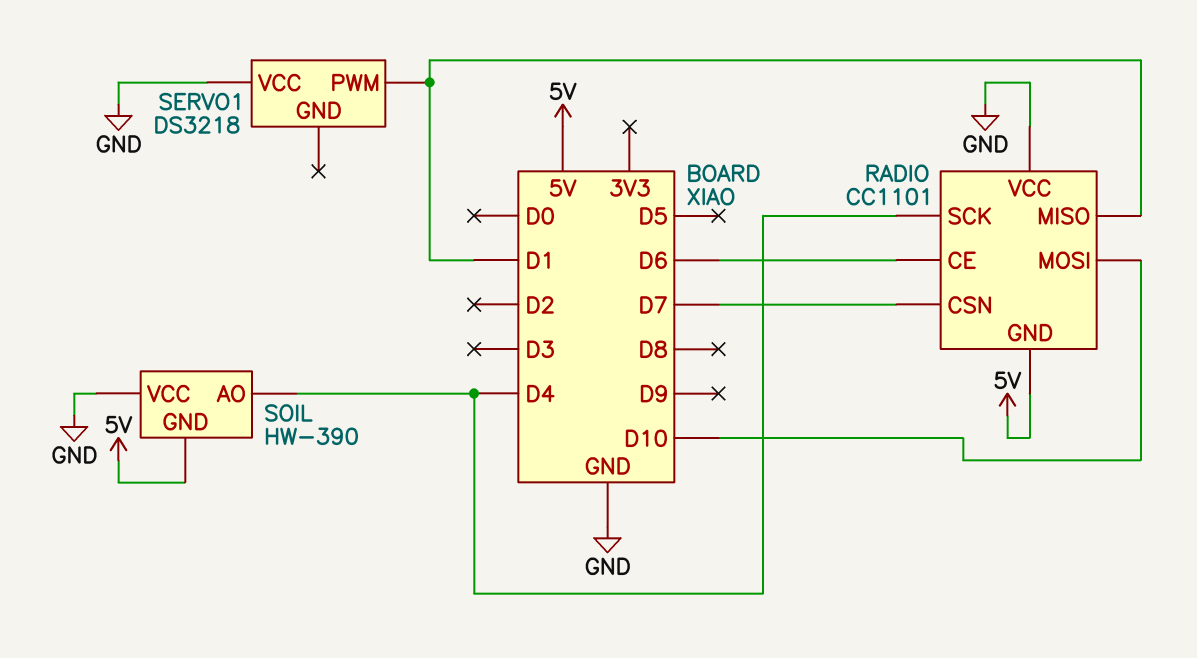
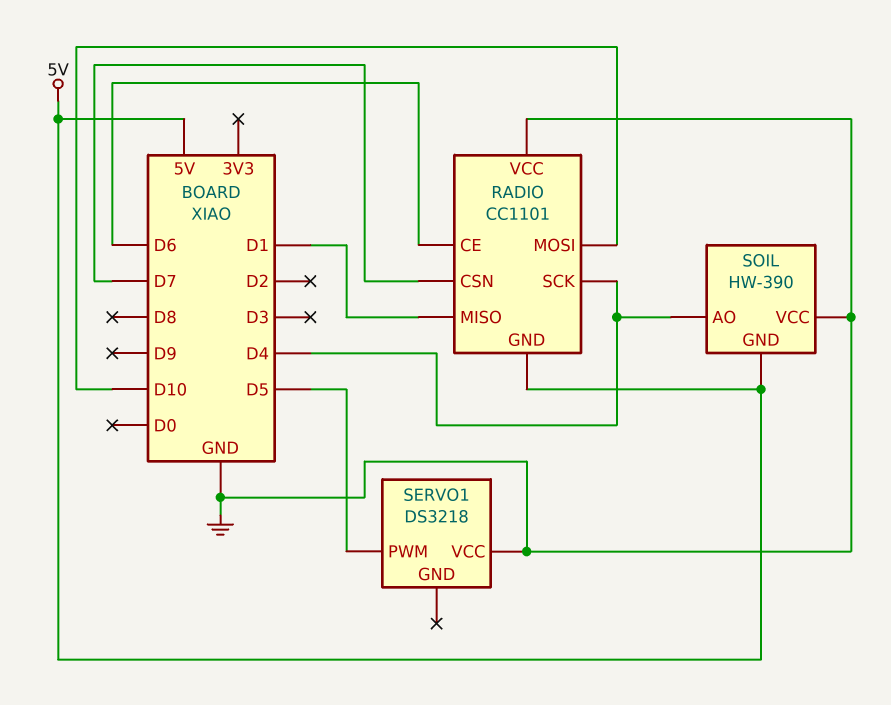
SERVO1 pin PWM: D1 -> D5

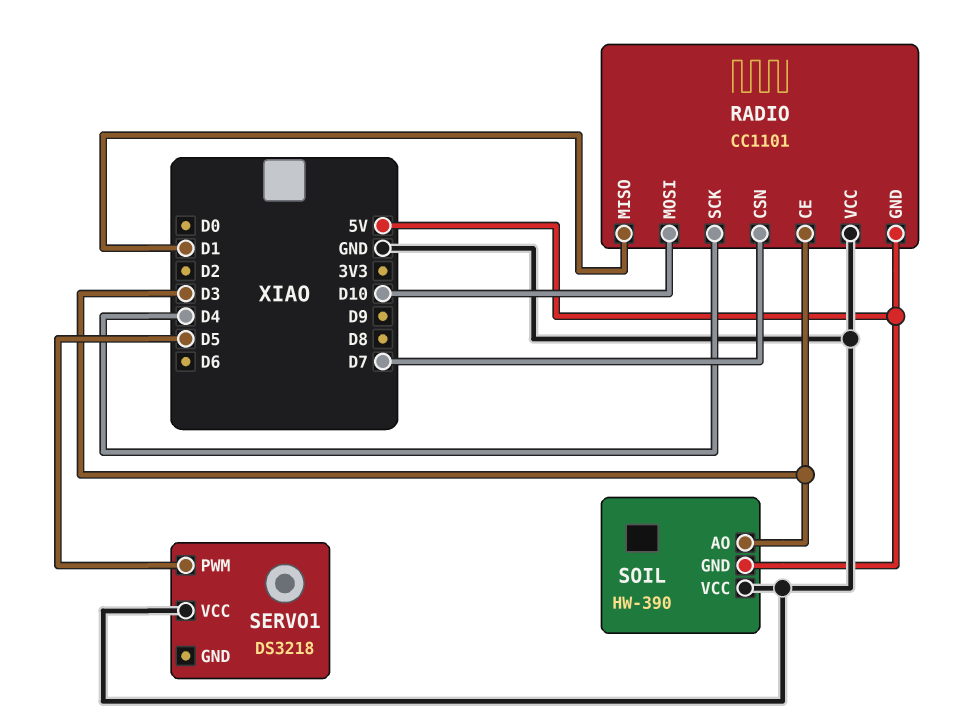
RADIO pin CE: D6 -> D3
SOIL pin AO: D4 -> D3

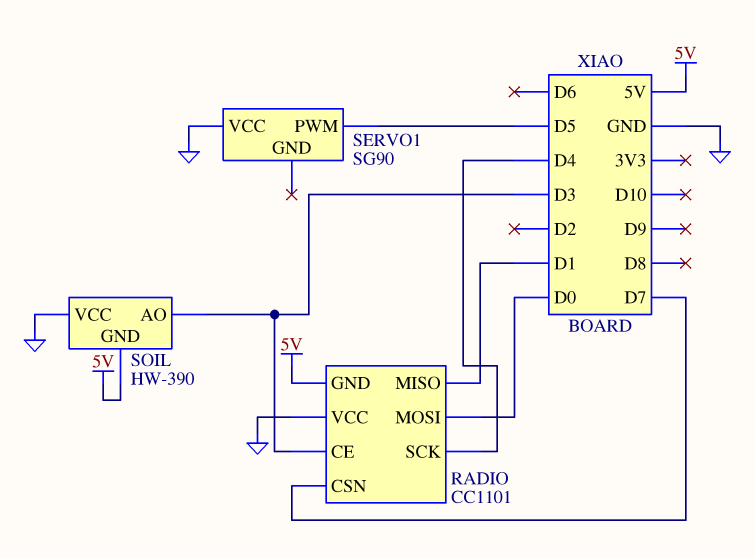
RADIO pin MOSI: D10 -> D0
SERVO1: DS3218 -> SG90

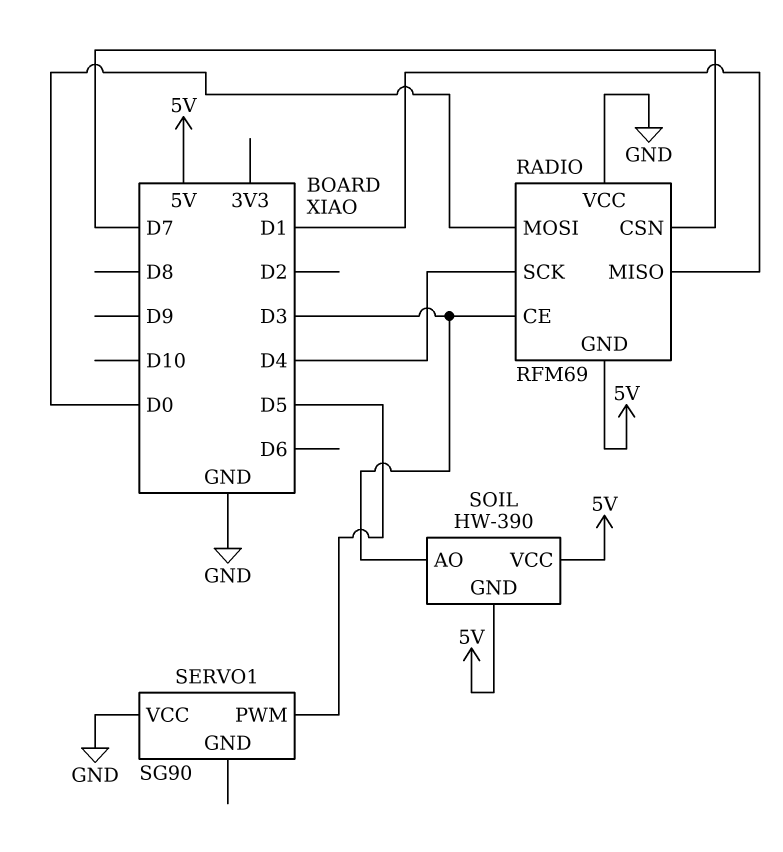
RADIO: CC1101 -> RFM69
SOIL pin VCC: GND -> 5V

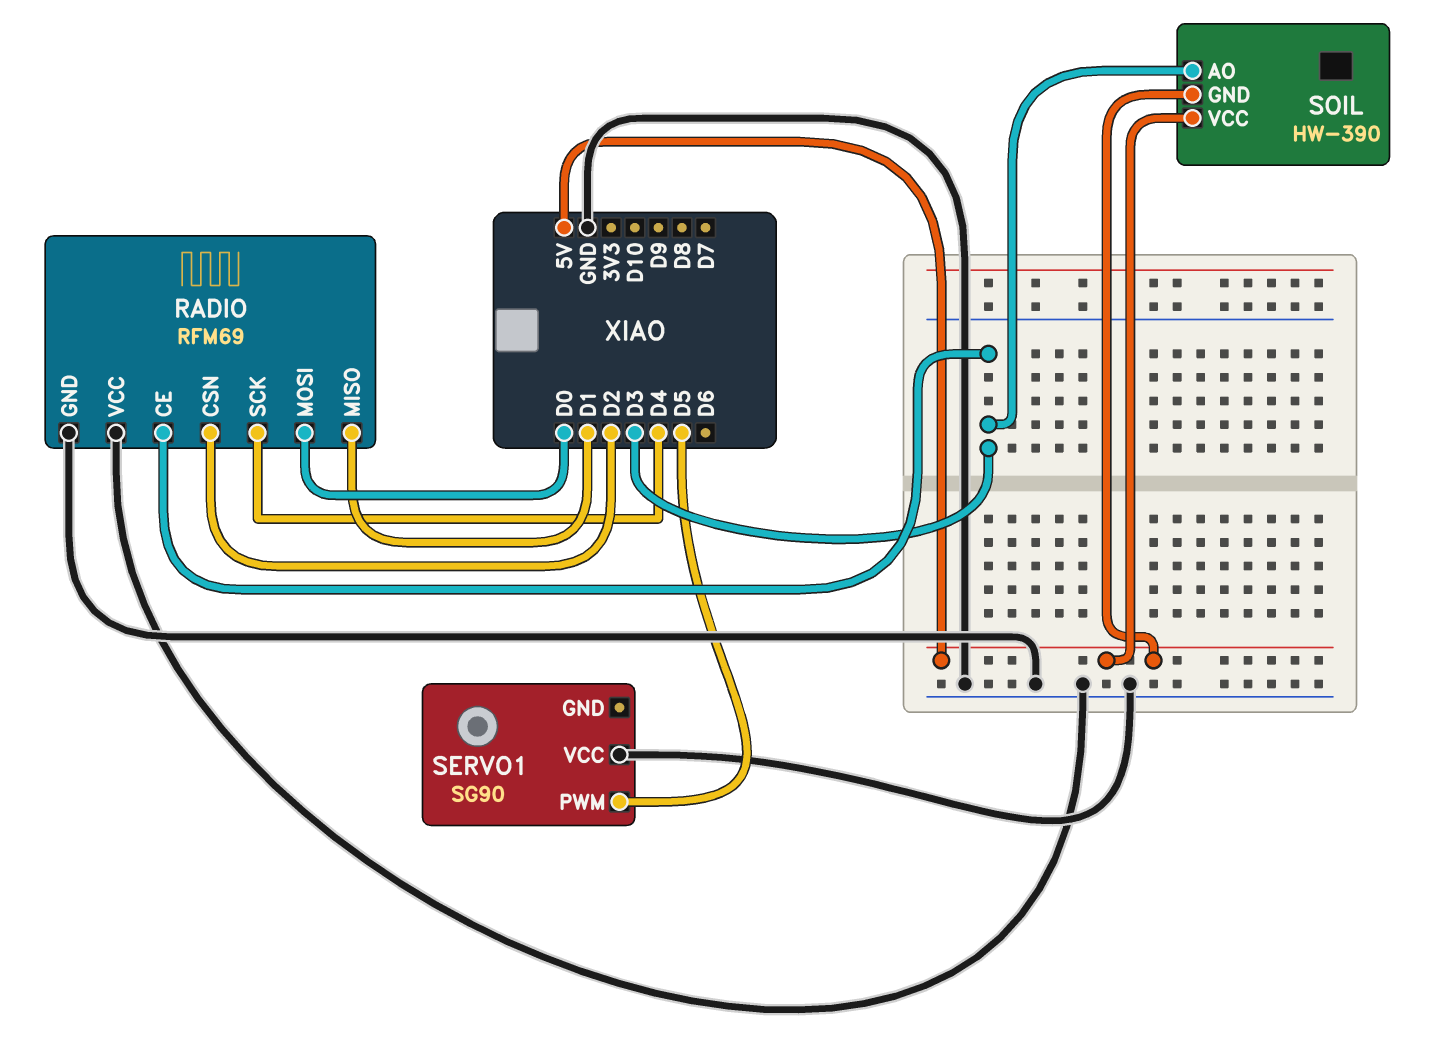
RADIO pin CSN: D7 -> D2
RADIO pin GND: 5V -> GND

